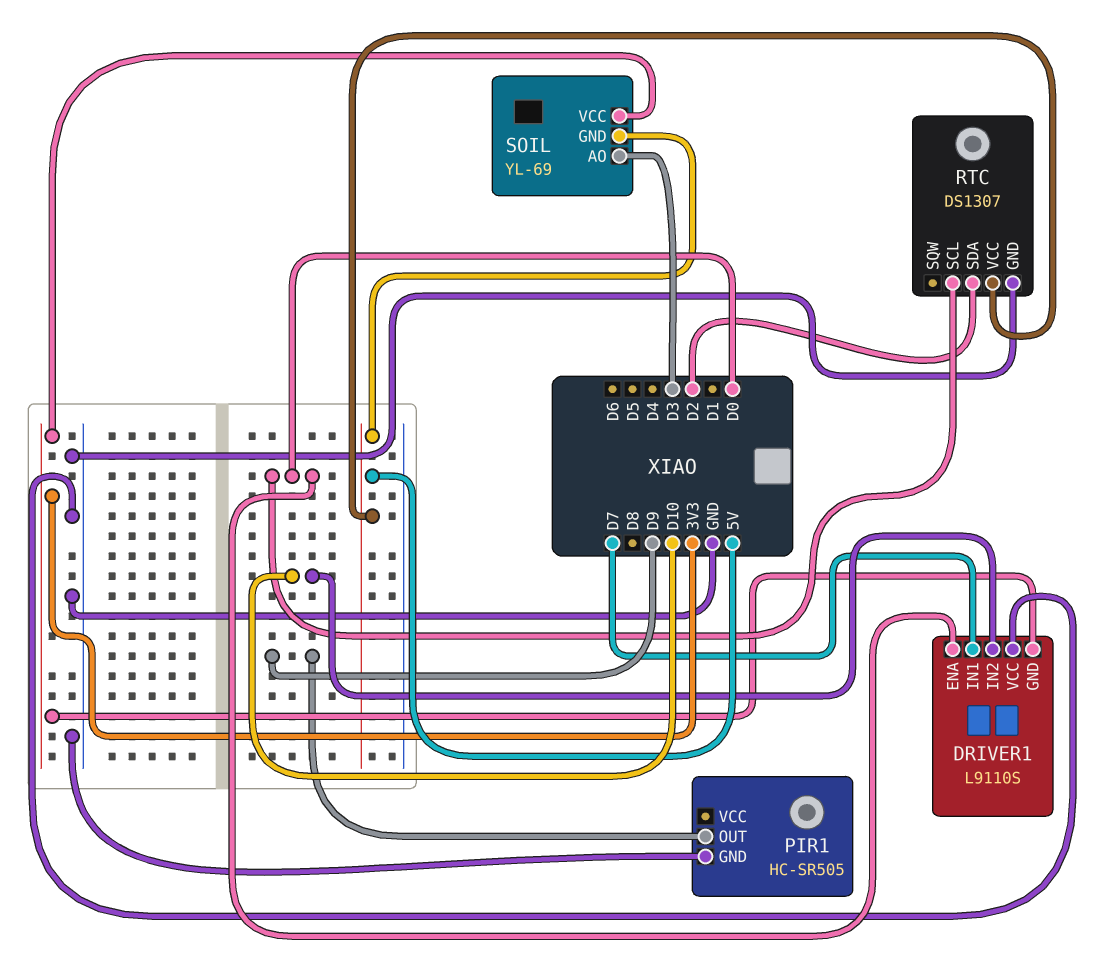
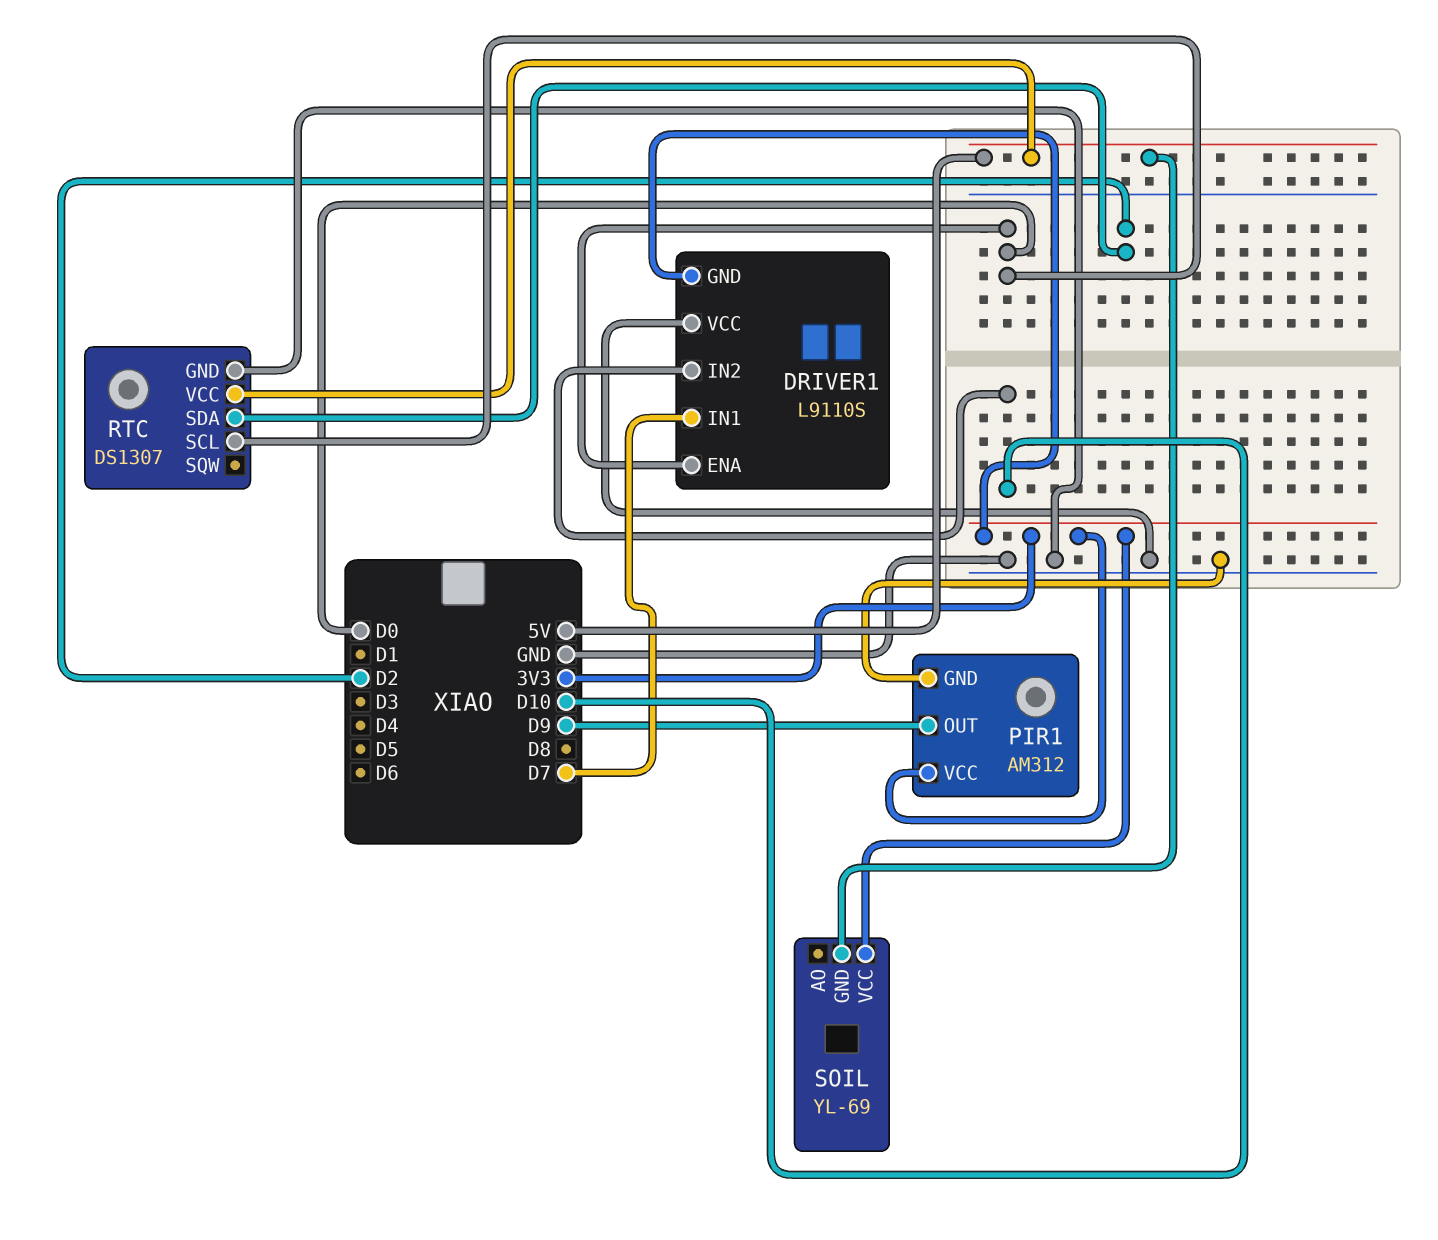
PIR1: HC-SR505 -> AM312
PIR1 pin VCC: none -> 3V3
SOIL pin AO: D3 -> none

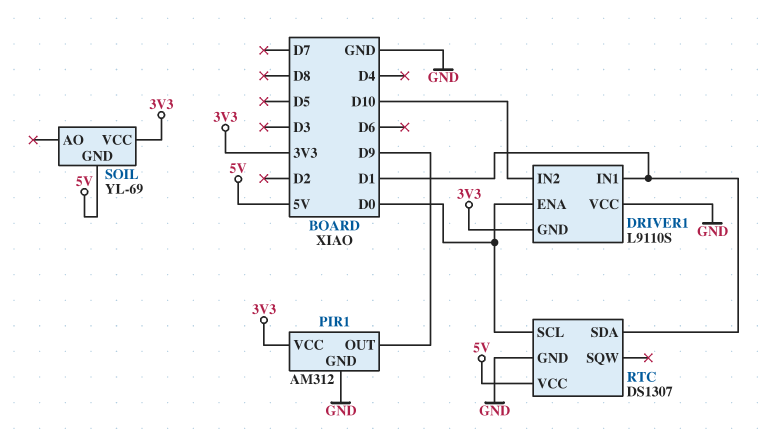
DRIVER1 pin IN1: D7 -> D1
RTC pin SDA: D2 -> D1

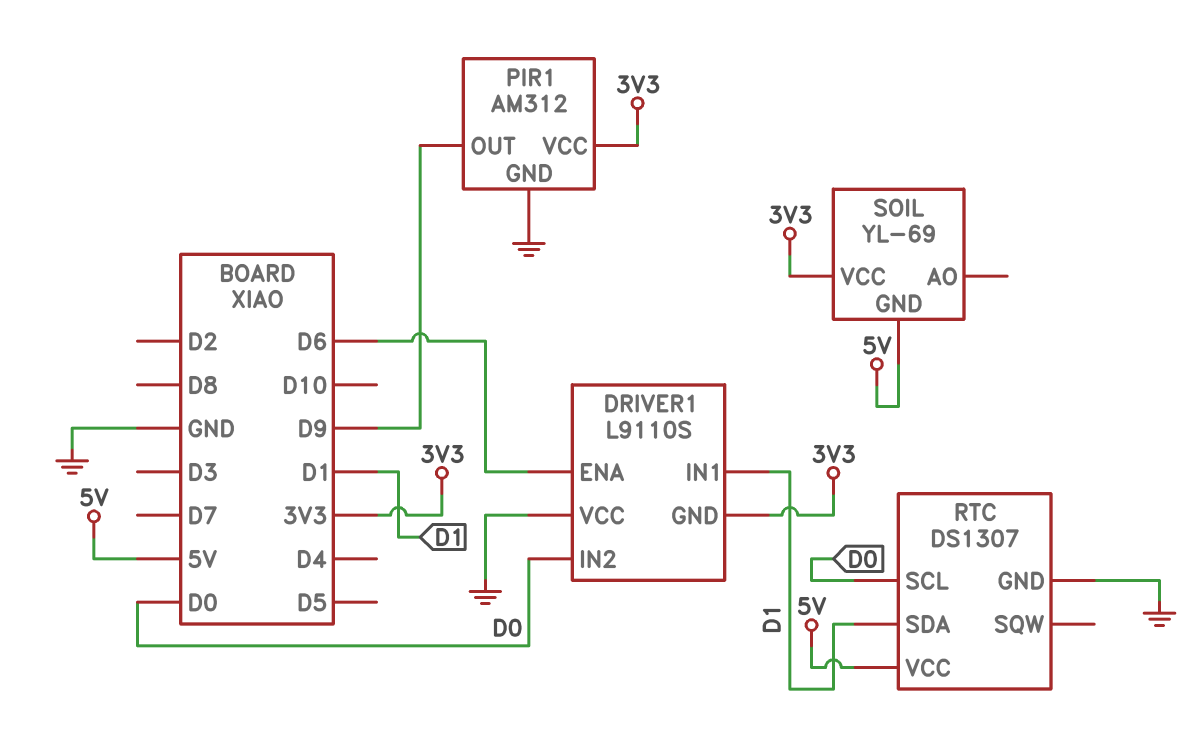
DRIVER1 pin ENA: D0 -> D6
DRIVER1 pin IN2: D10 -> D0

